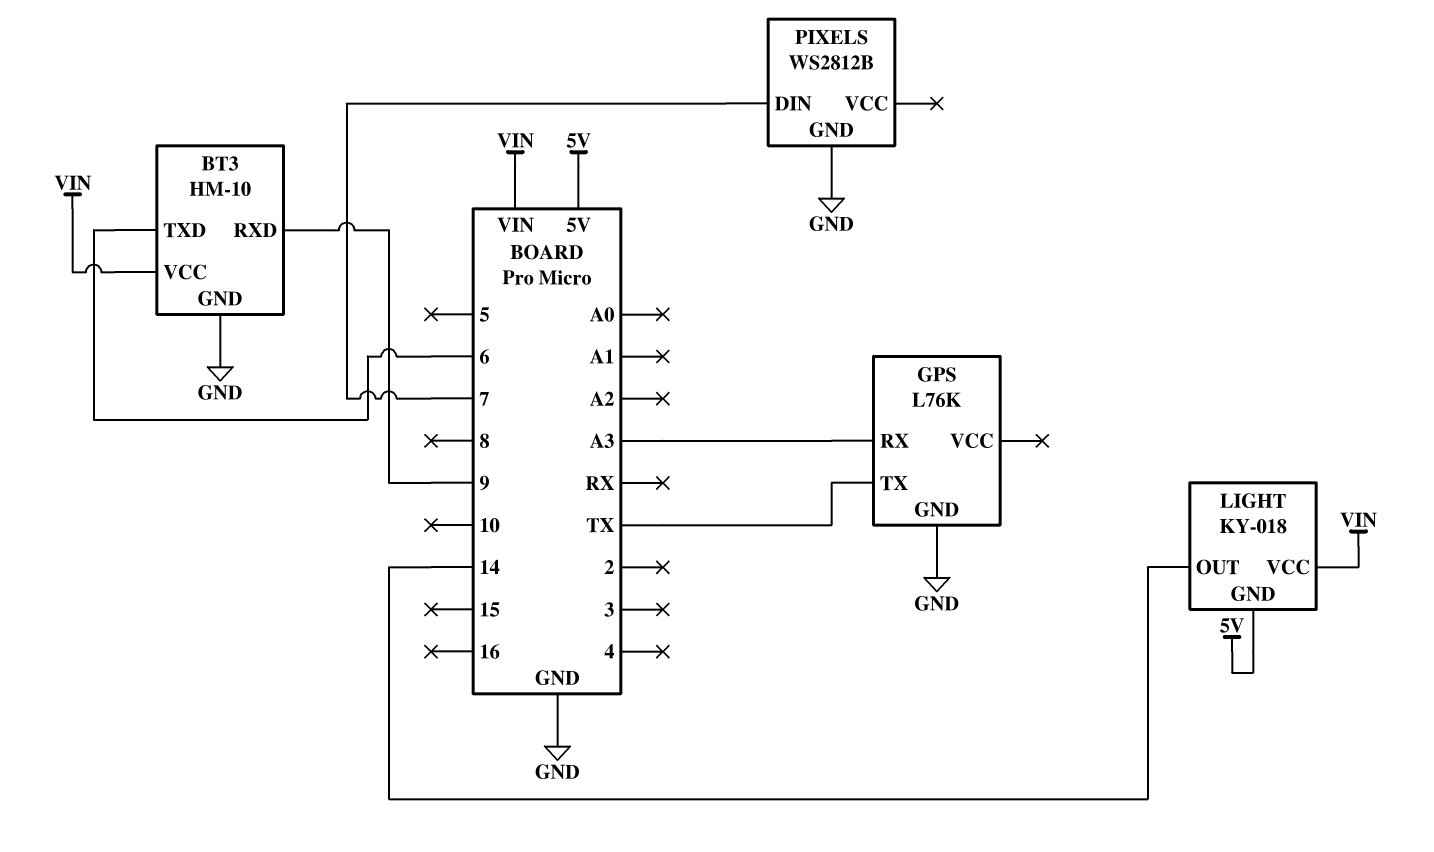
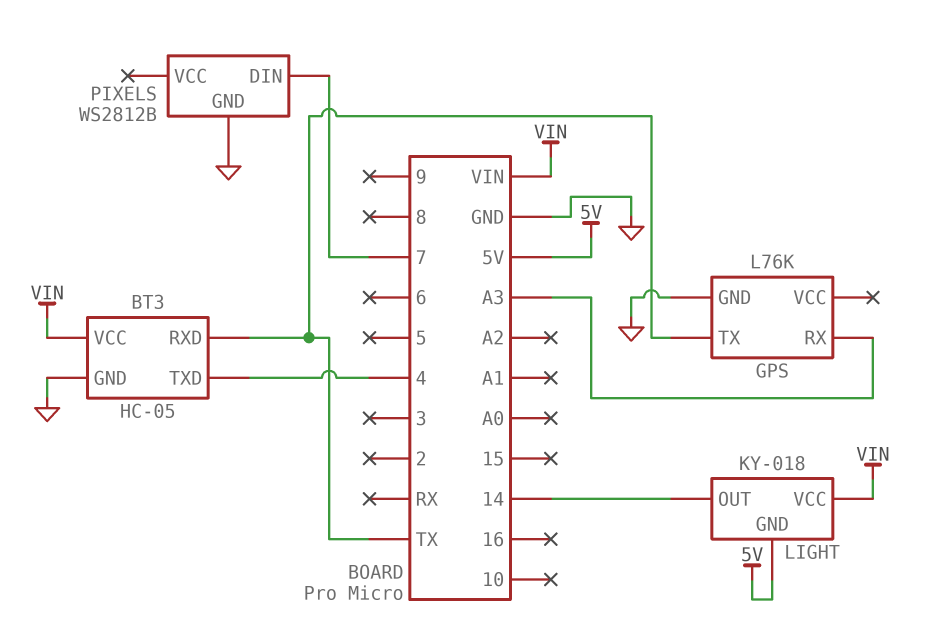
BT3: HM-10 -> HC-05
BT3 pin RXD: 9 -> TX
BT3 pin TXD: 6 -> 4

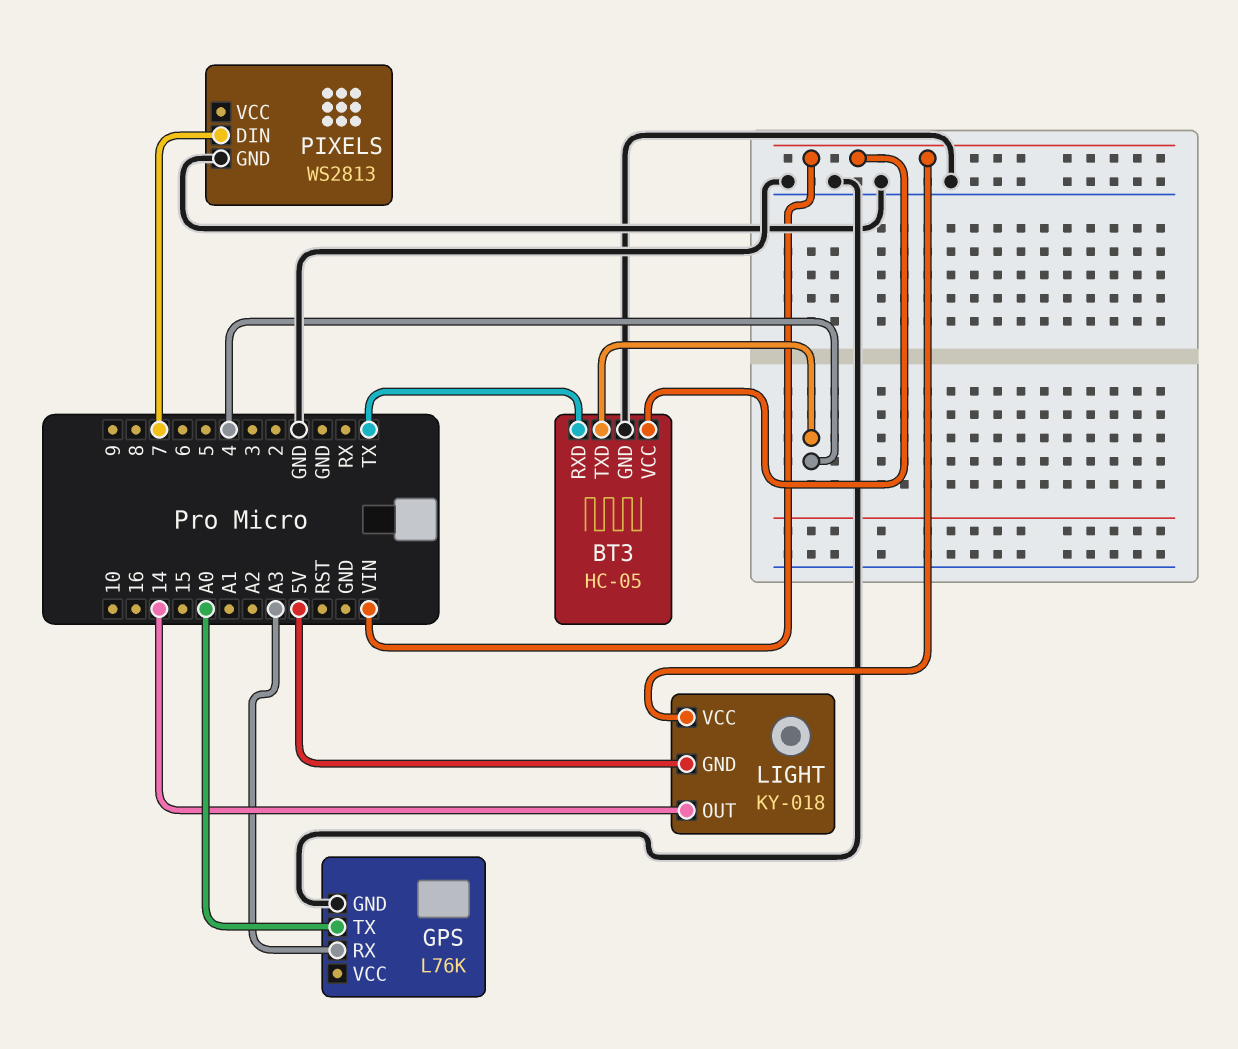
GPS pin TX: TX -> A0
PIXELS: WS2812B -> WS2813

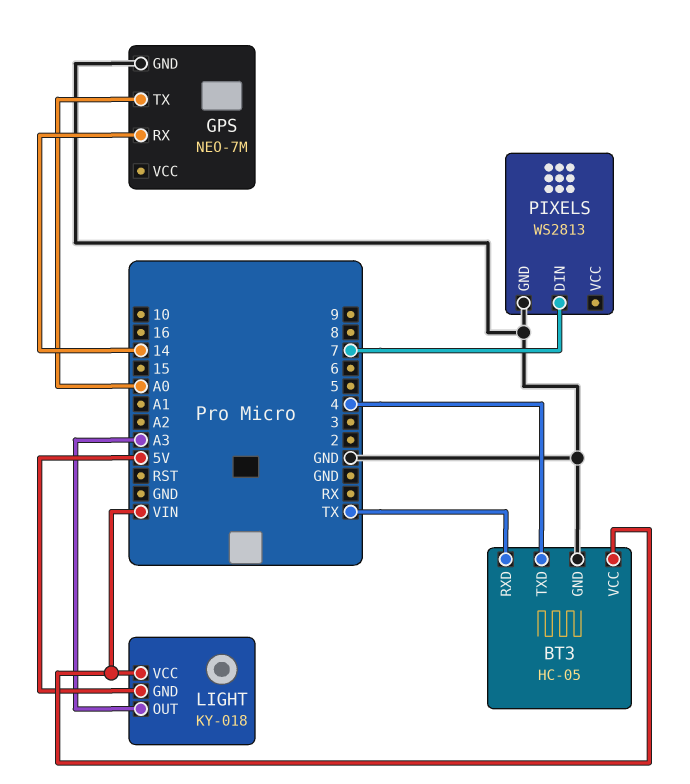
GPS: L76K -> NEO-7M
GPS pin RX: A3 -> 14
LIGHT pin OUT: 14 -> A3

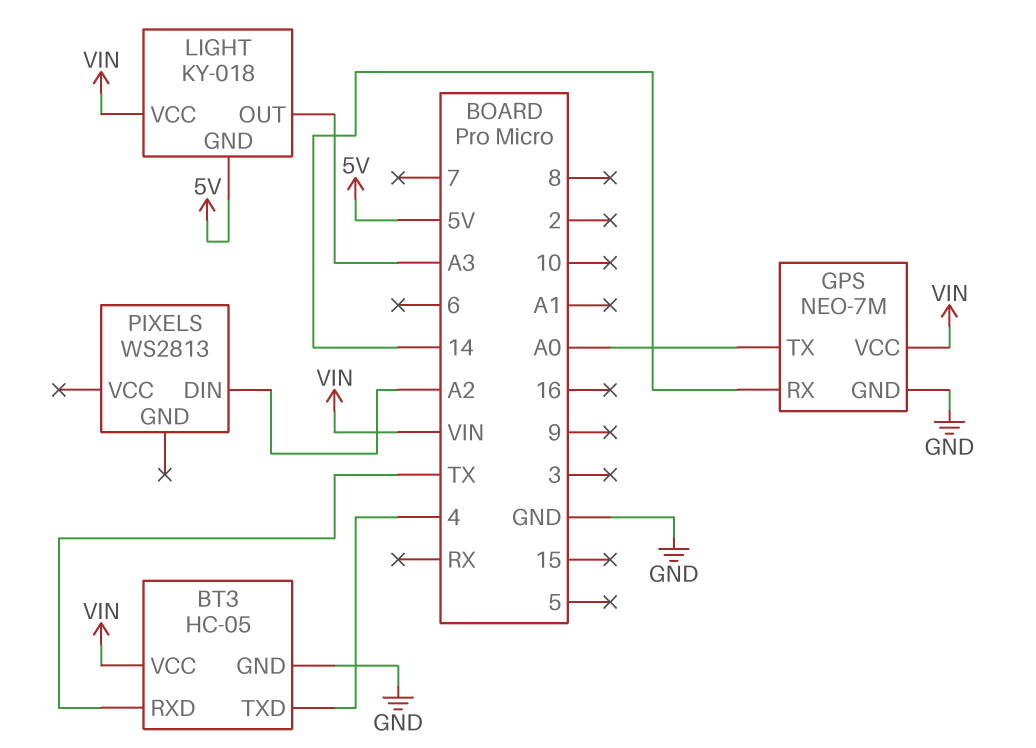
GPS pin VCC: none -> VIN
PIXELS pin DIN: 7 -> A2
PIXELS pin GND: GND -> none

